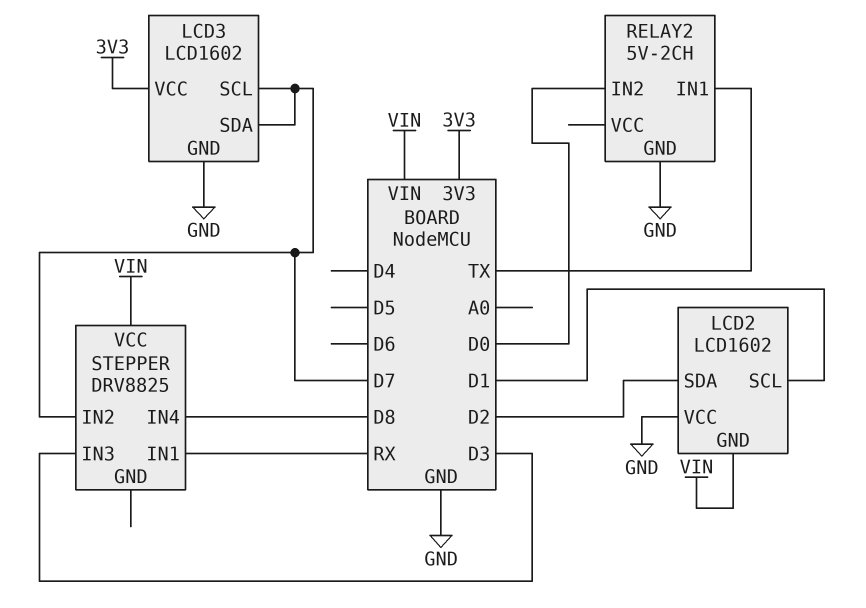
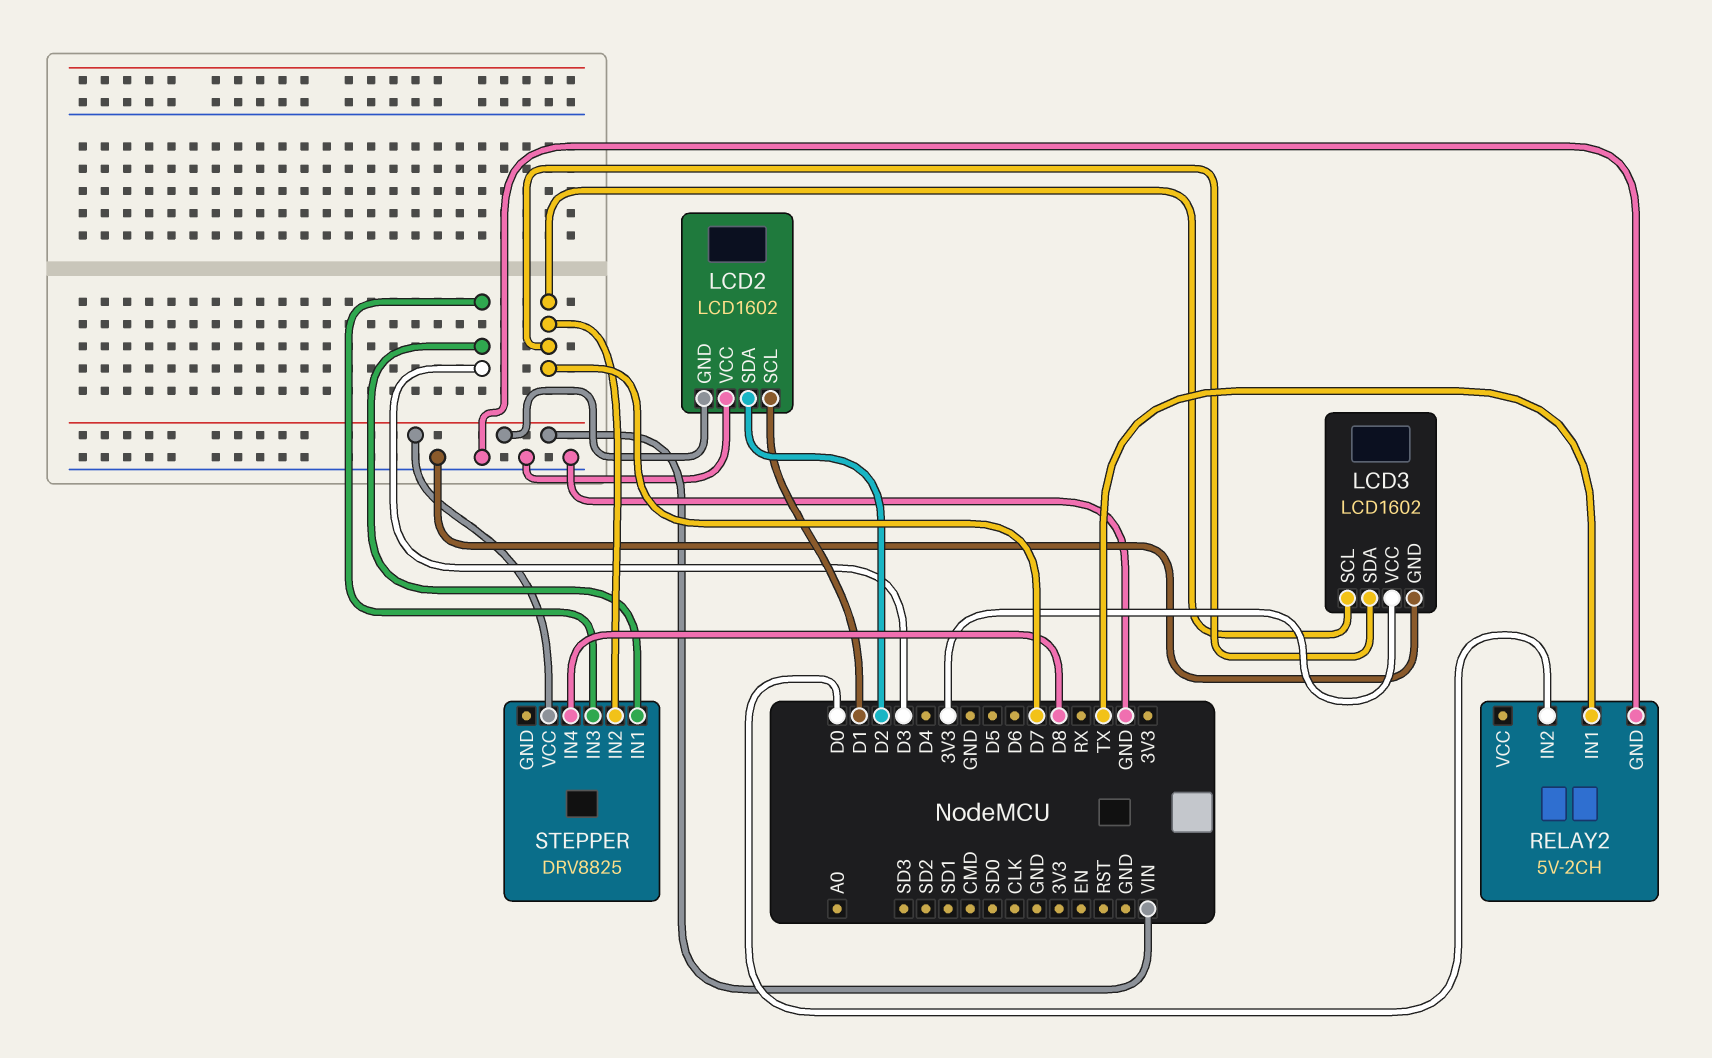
STEPPER pin IN1: RX -> D3

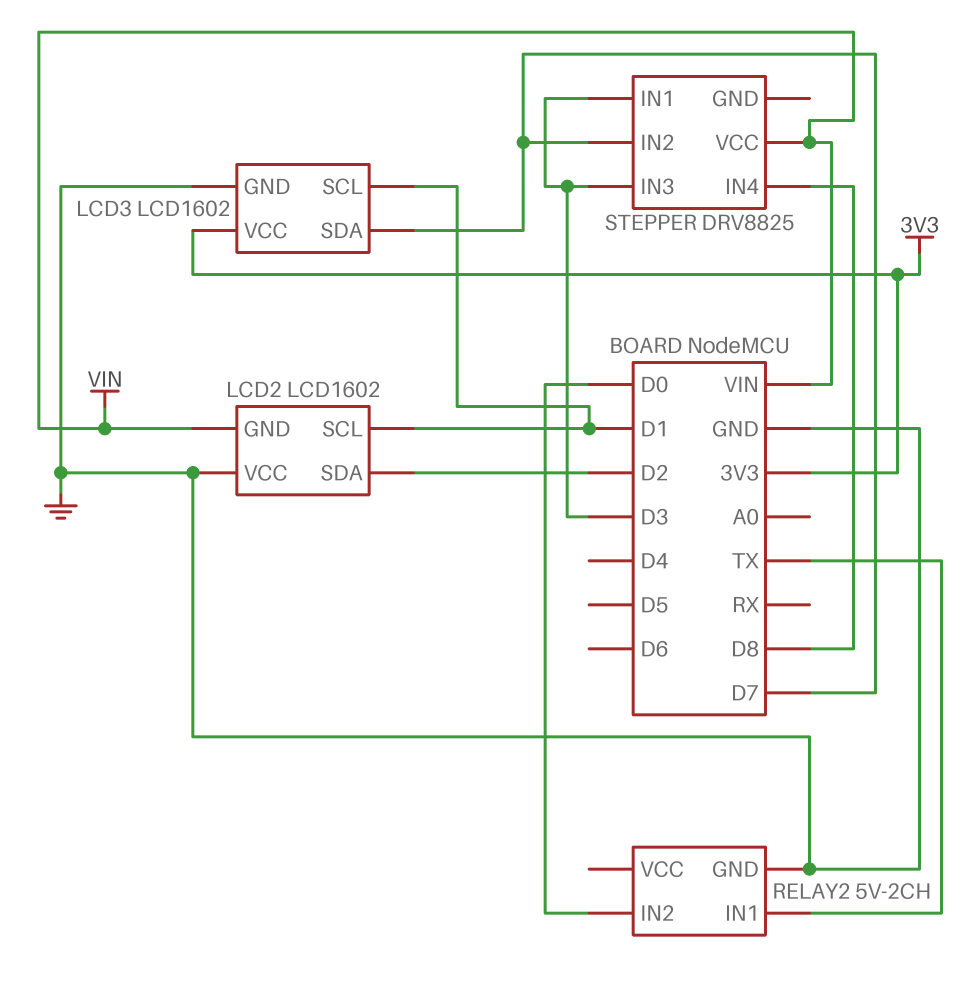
LCD3 pin SCL: D7 -> D1

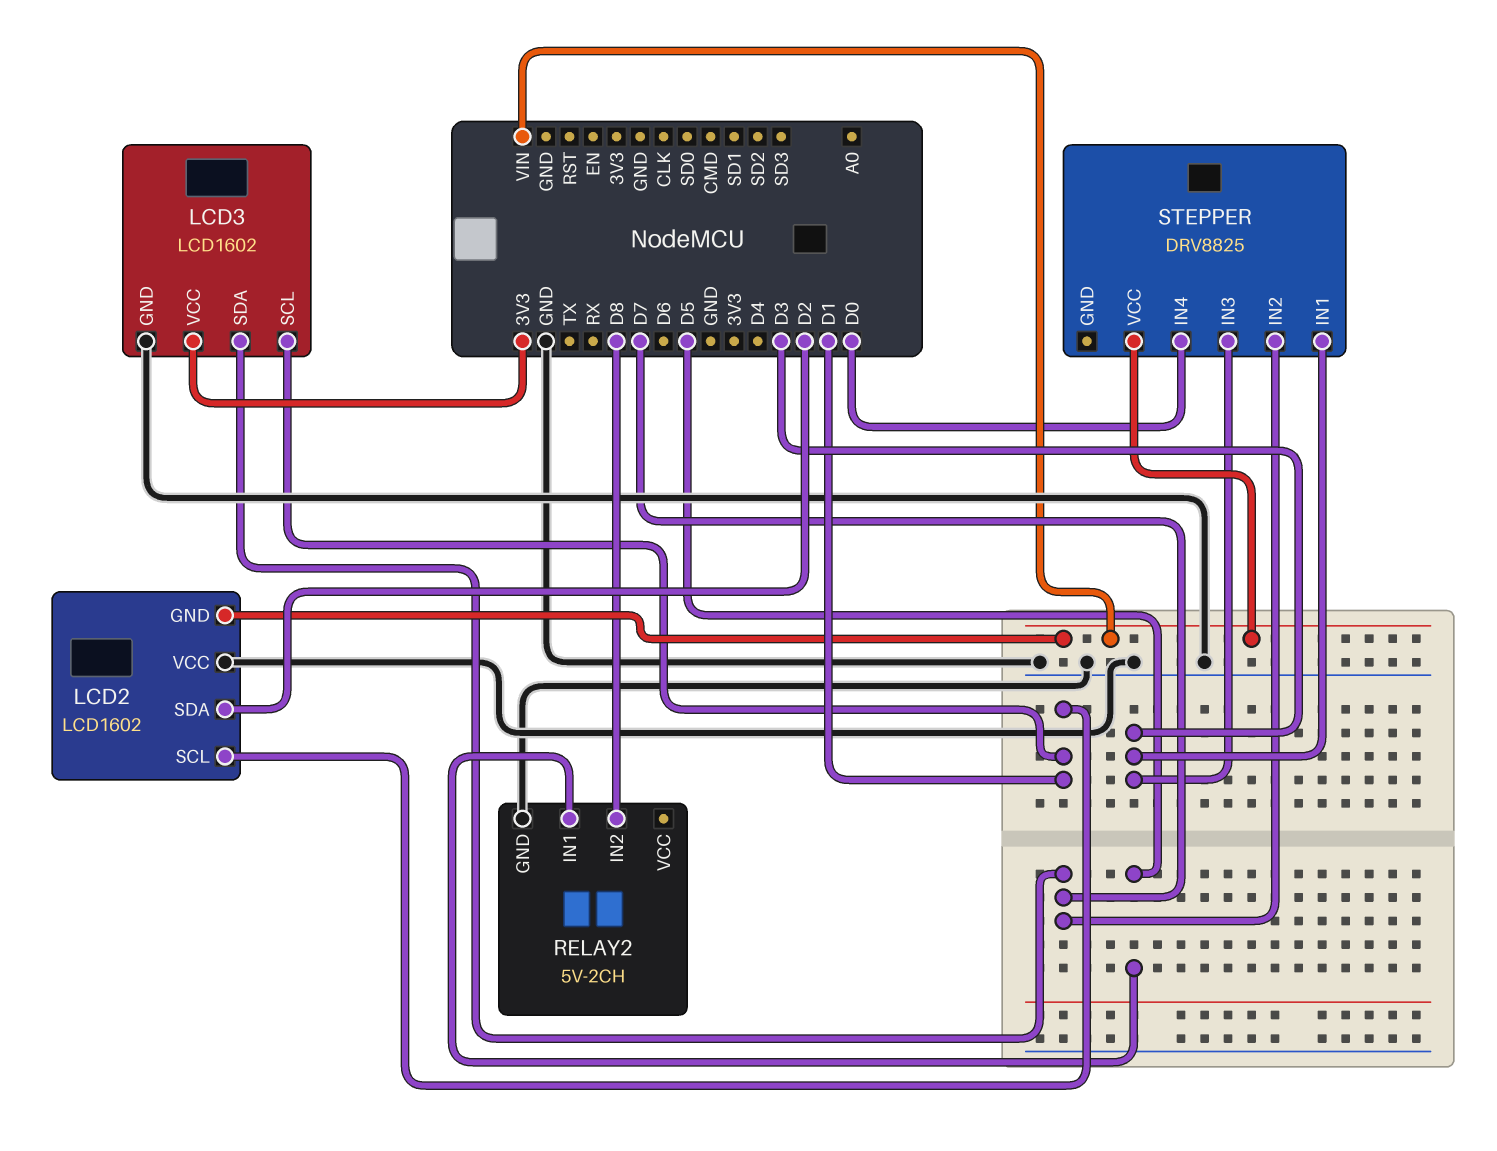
RELAY2 pin IN1: TX -> D5
RELAY2 pin IN2: D0 -> D8
STEPPER pin IN4: D8 -> D0

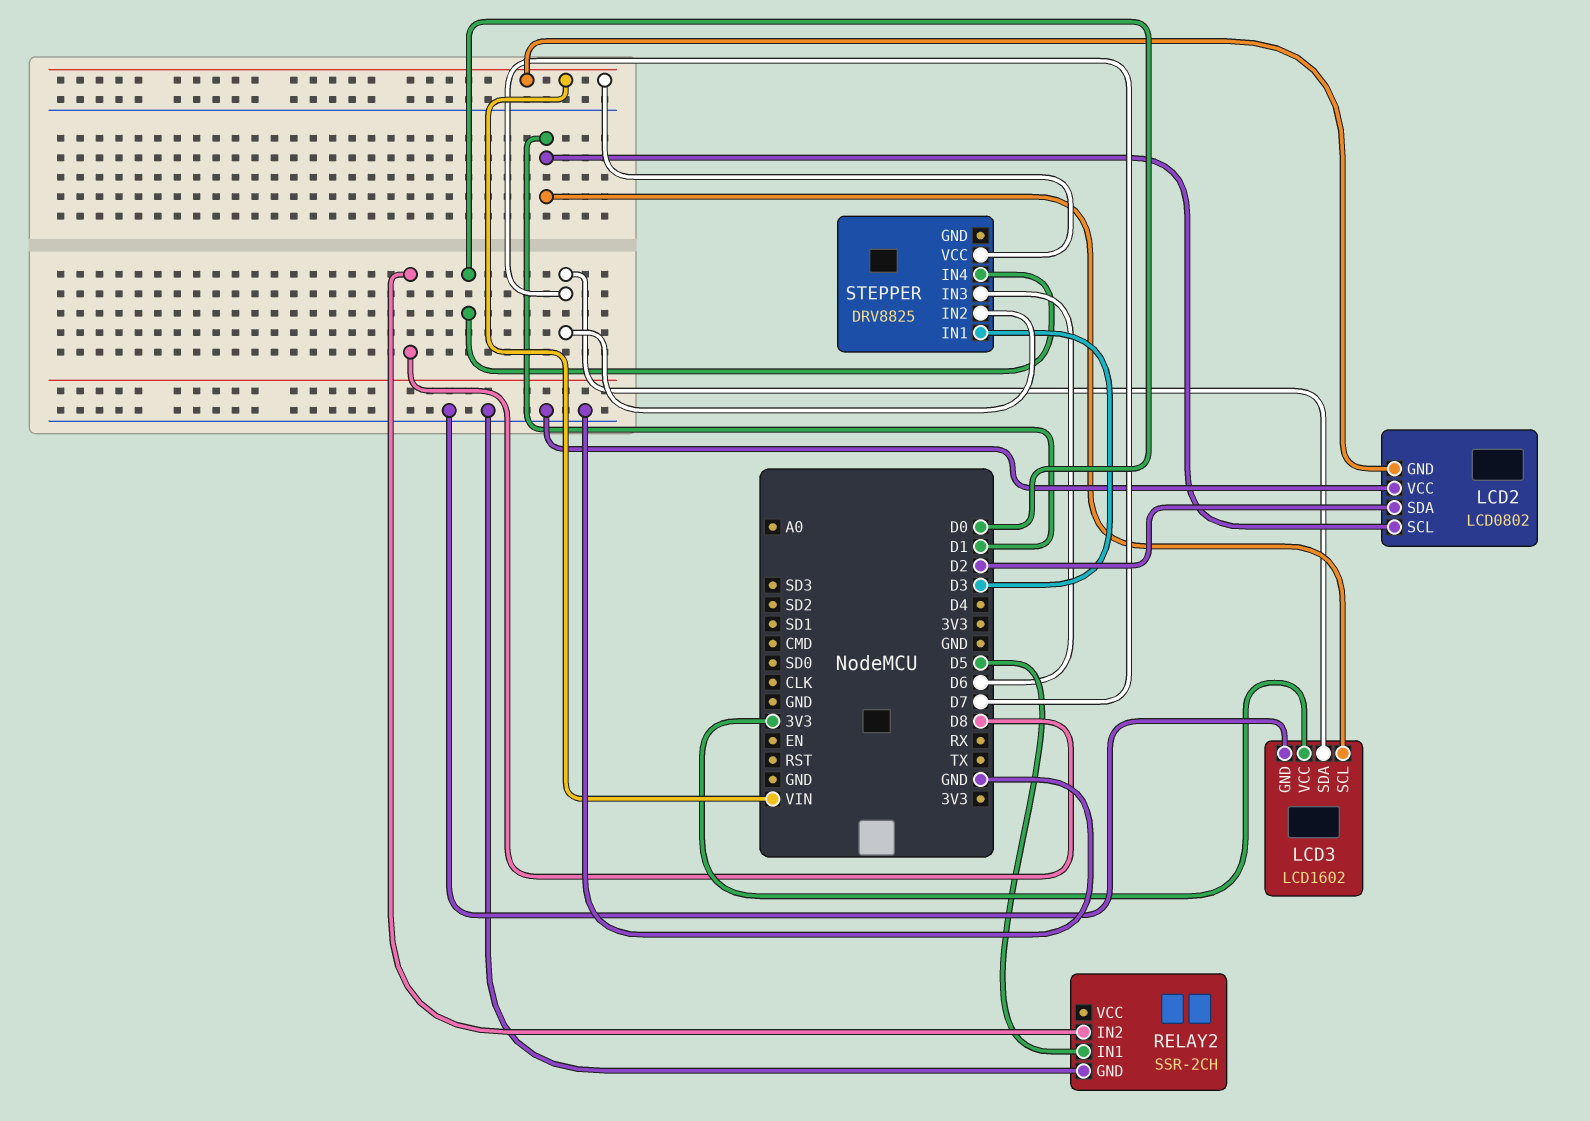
LCD2: LCD1602 -> LCD0802
RELAY2: 5V-2CH -> SSR-2CH
STEPPER pin IN3: D3 -> D6

